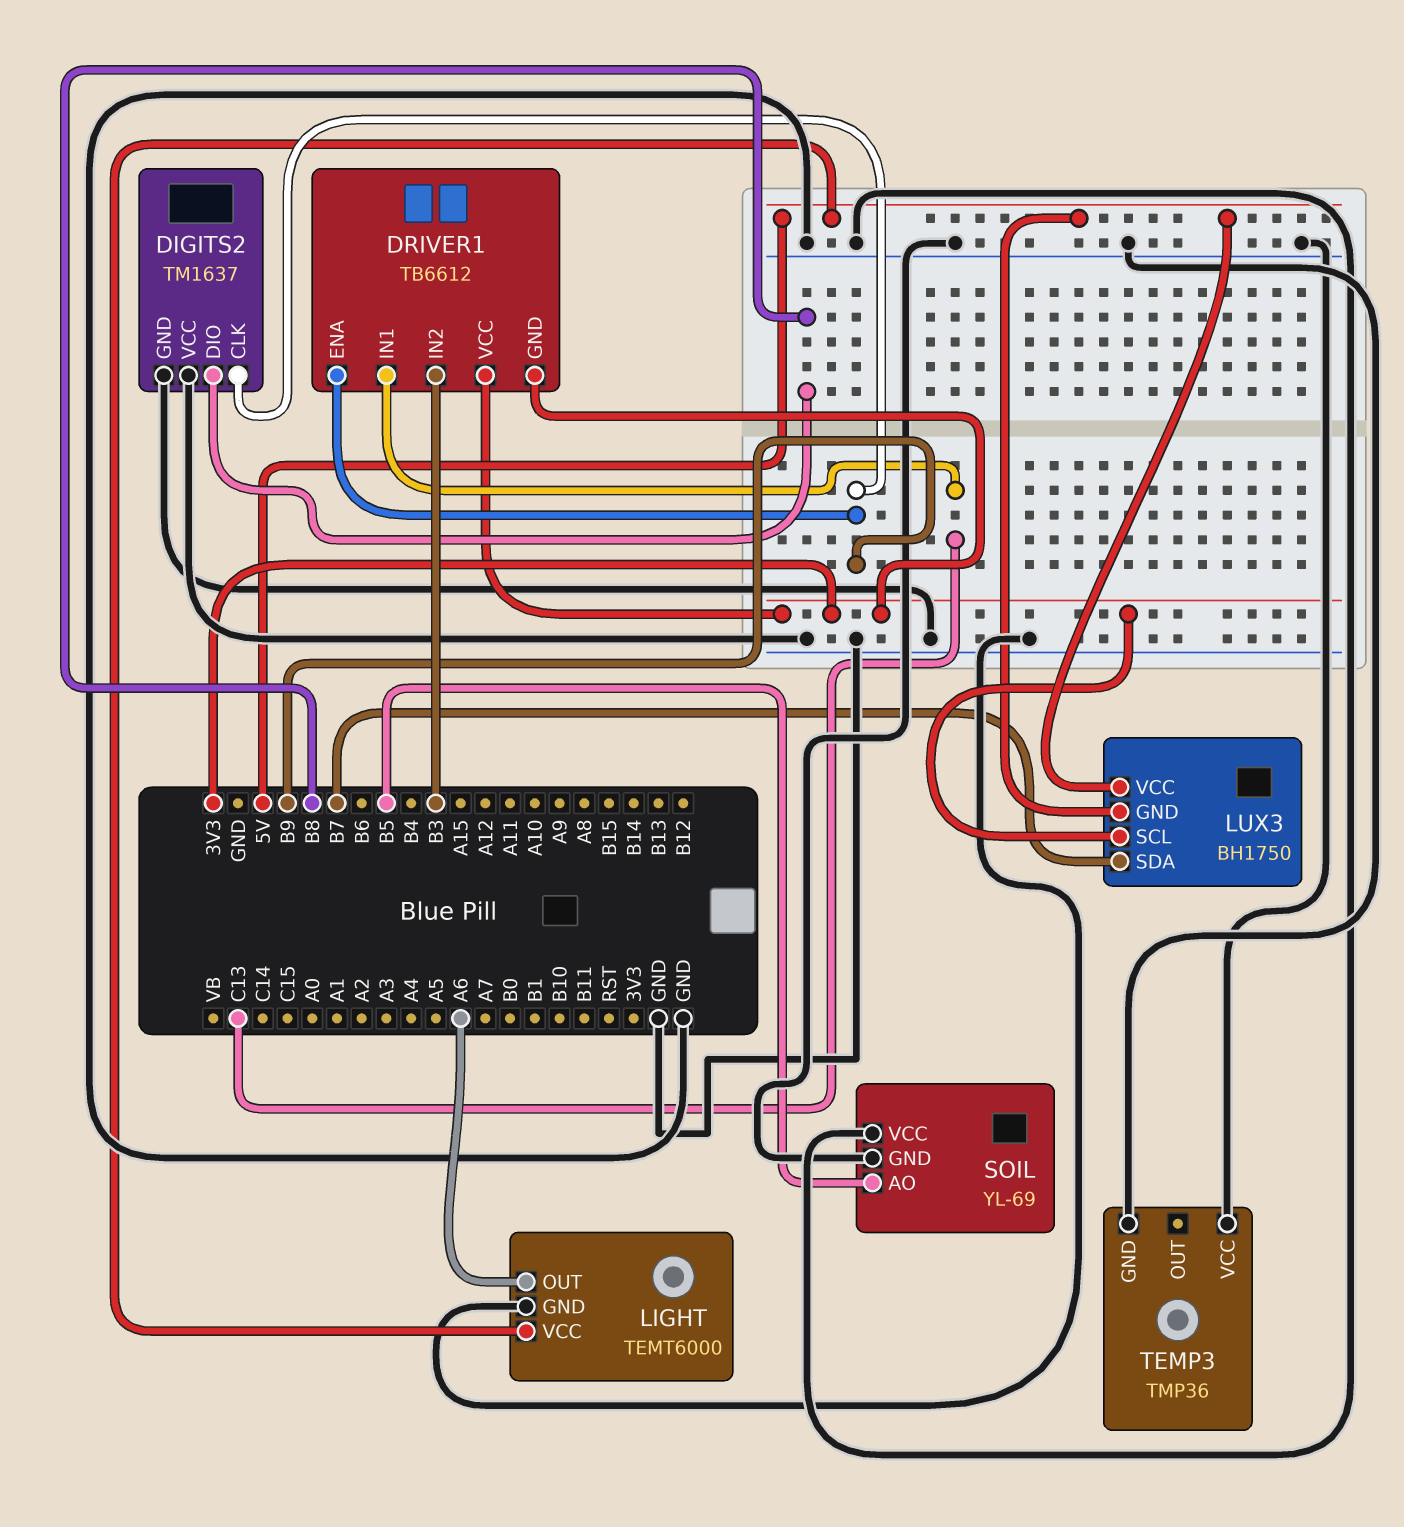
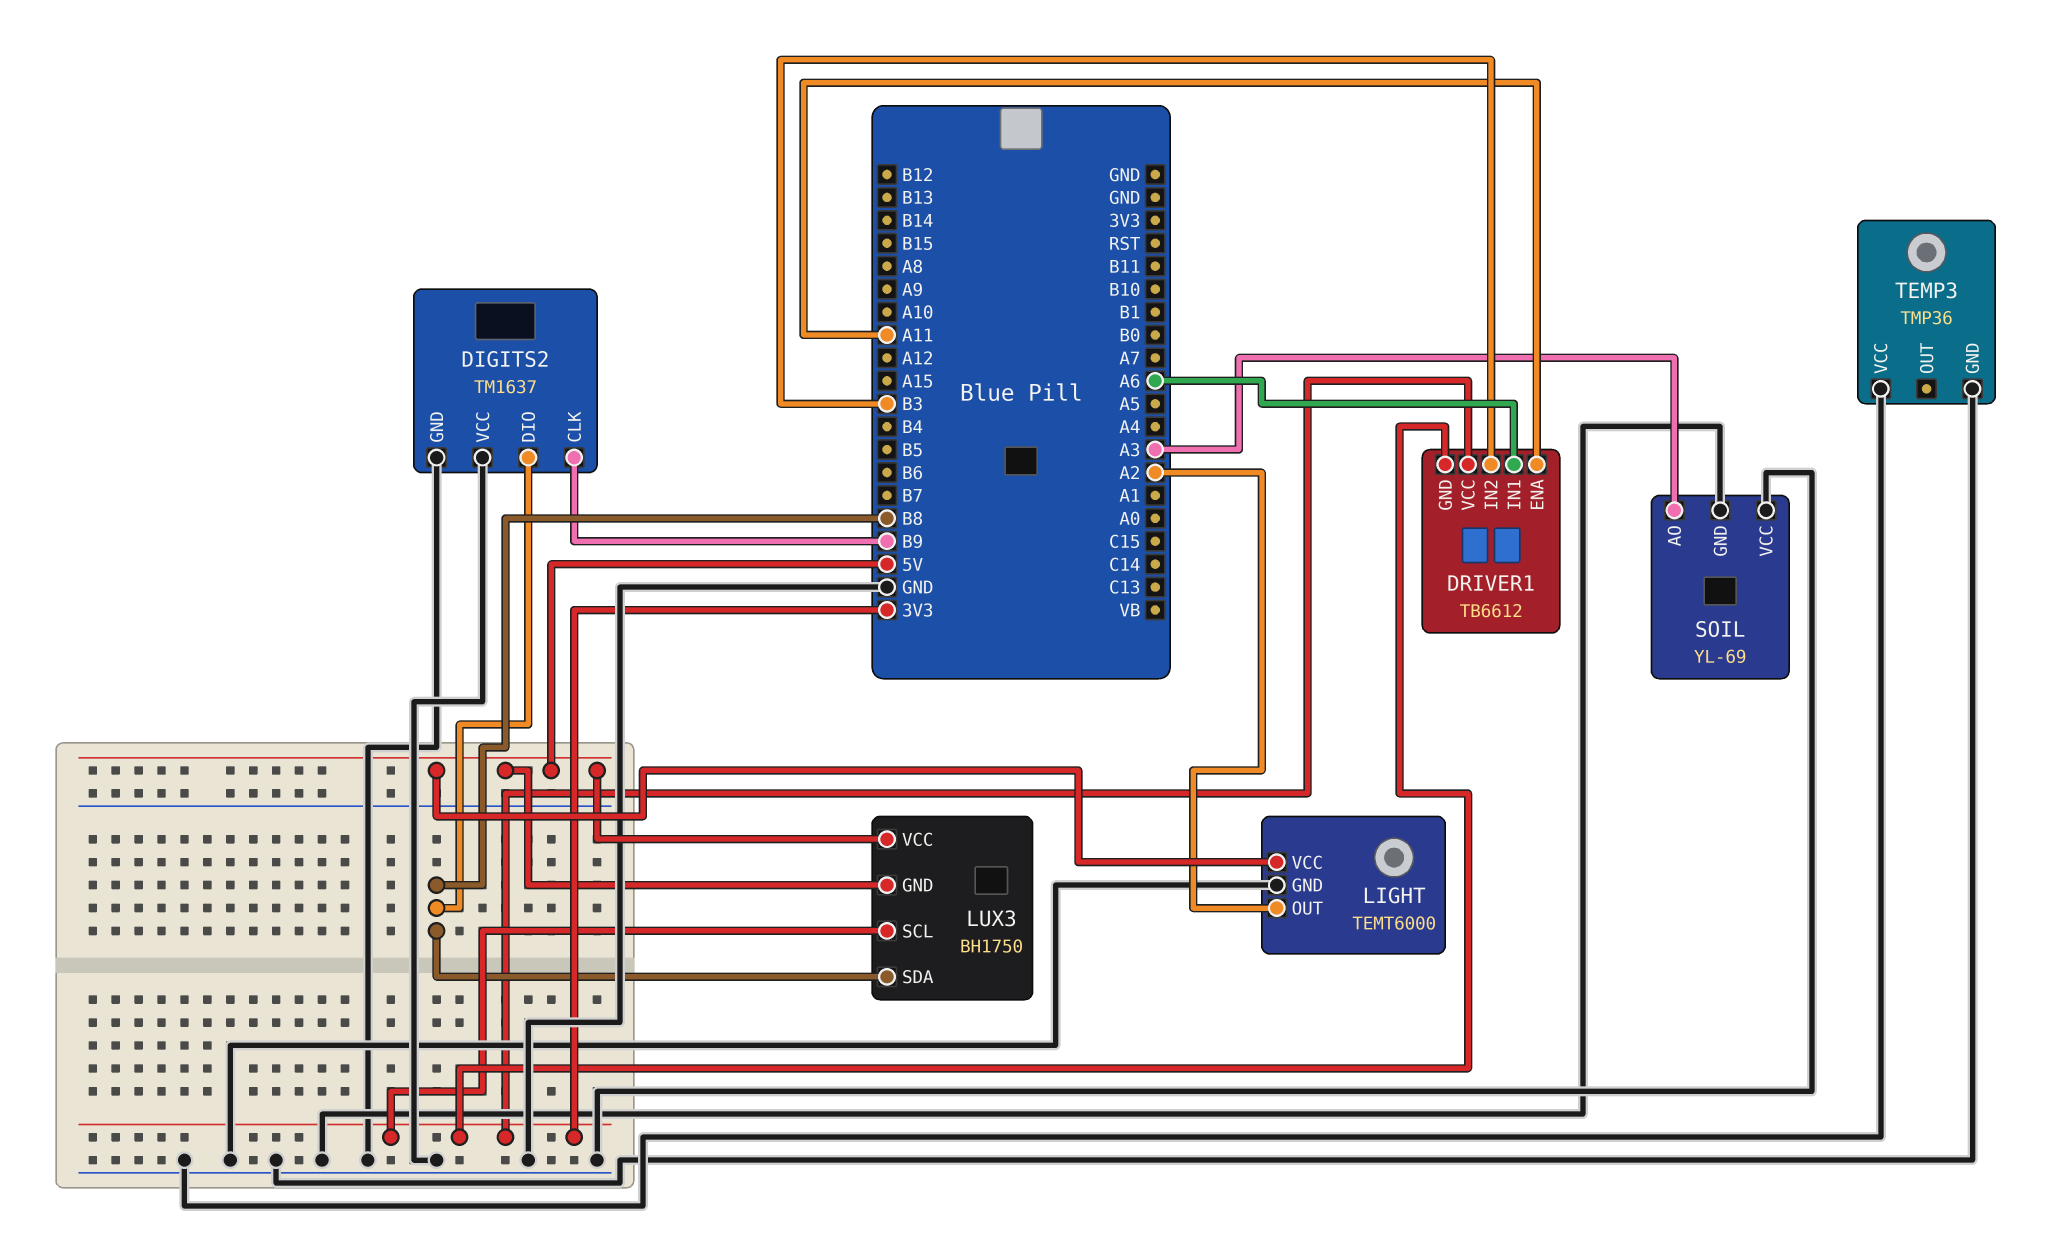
DRIVER1 pin ENA: B9 -> A11
DRIVER1 pin IN1: C13 -> A6
LIGHT pin OUT: A6 -> A2
LUX3 pin SDA: B7 -> B8
SOIL pin AO: B5 -> A3

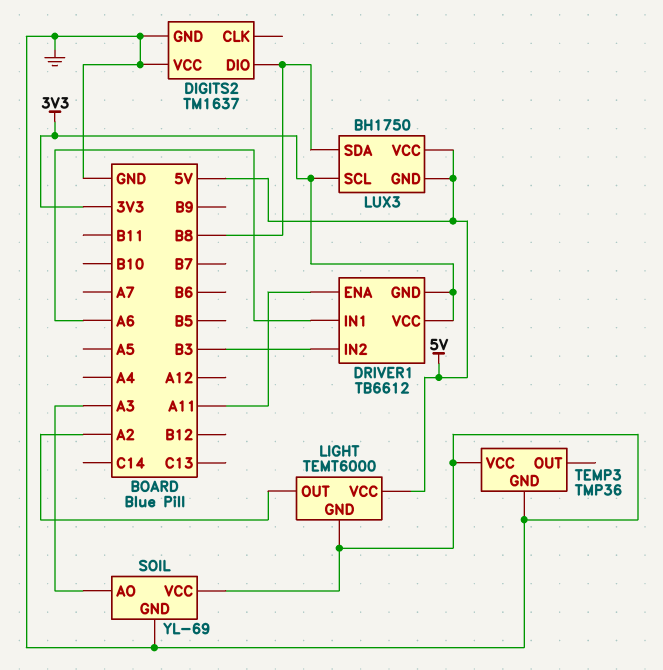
DIGITS2 pin CLK: B9 -> none

